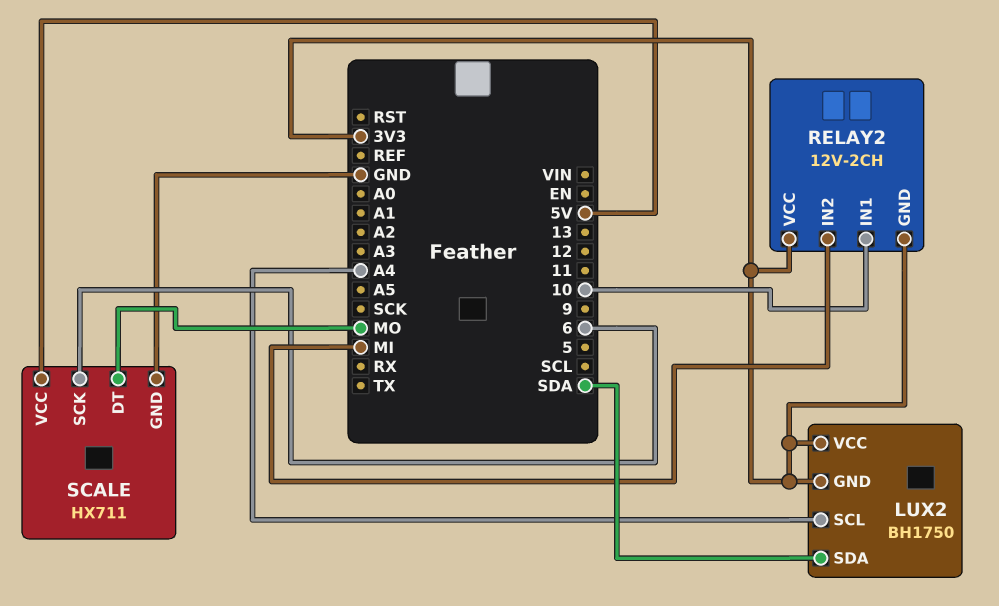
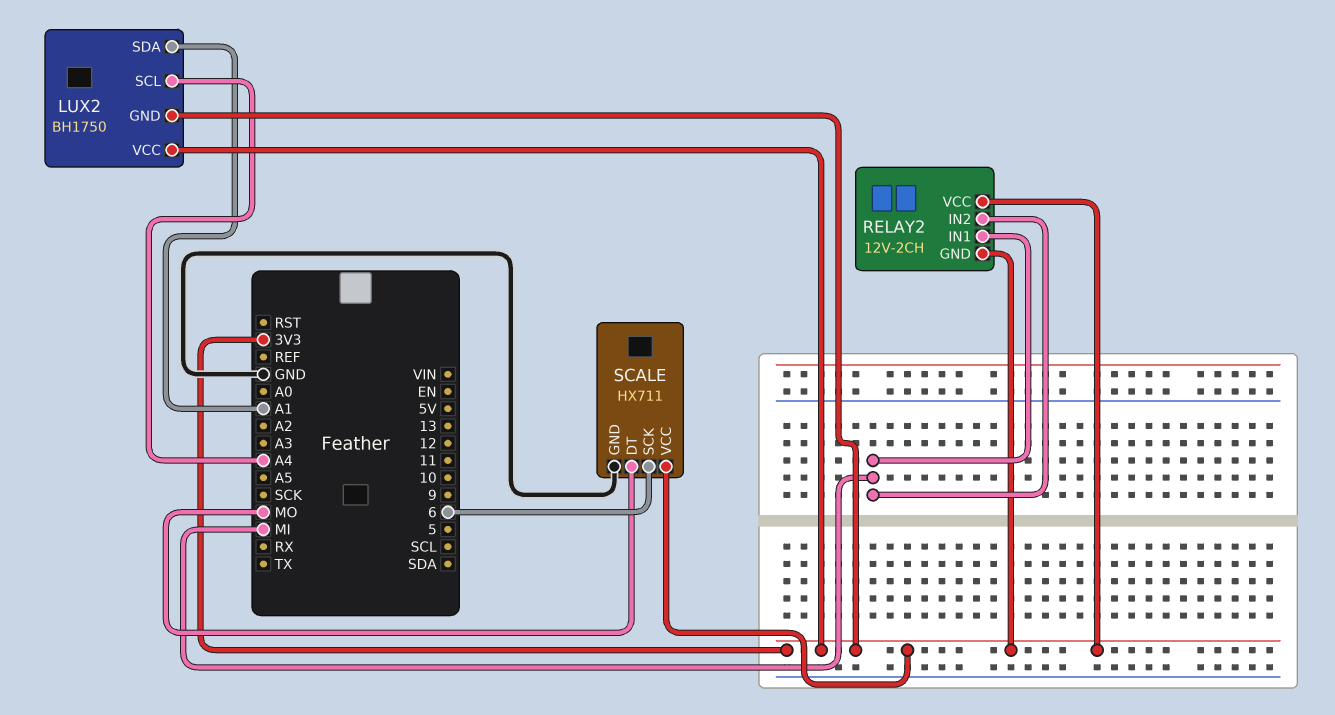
LUX2 pin SDA: SDA -> A1
RELAY2 pin IN1: 10 -> MI
SCALE pin VCC: 5V -> 3V3

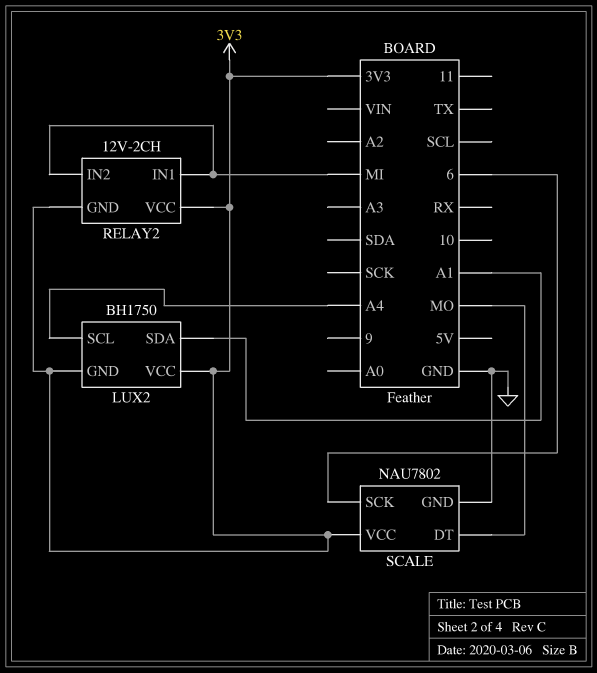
SCALE: HX711 -> NAU7802

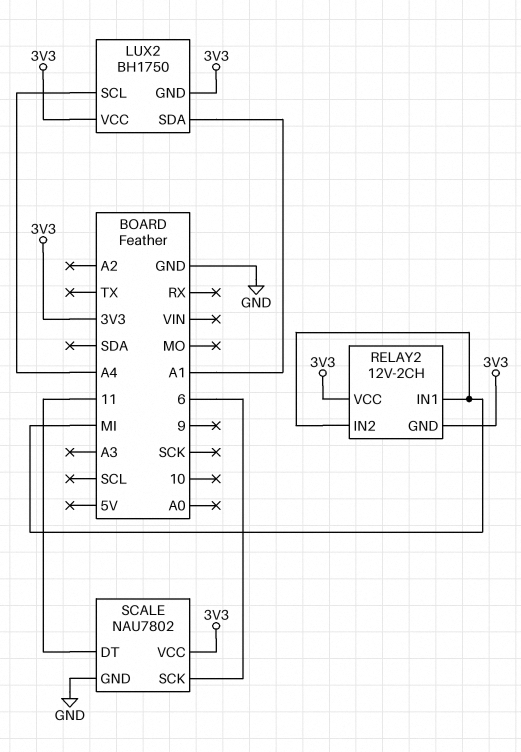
SCALE pin DT: MO -> 11

